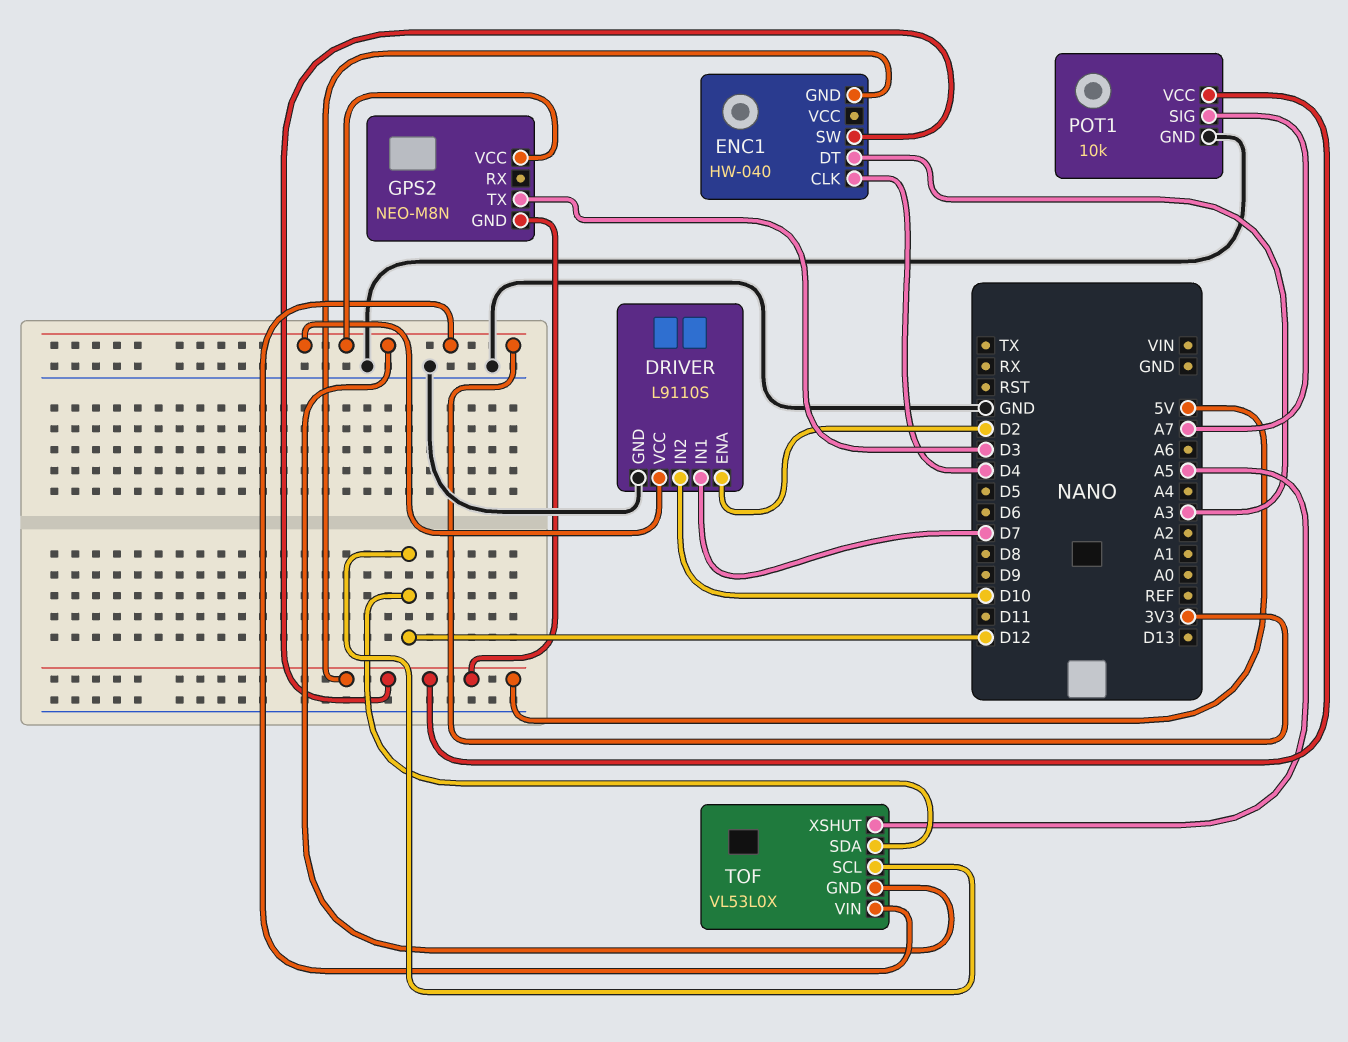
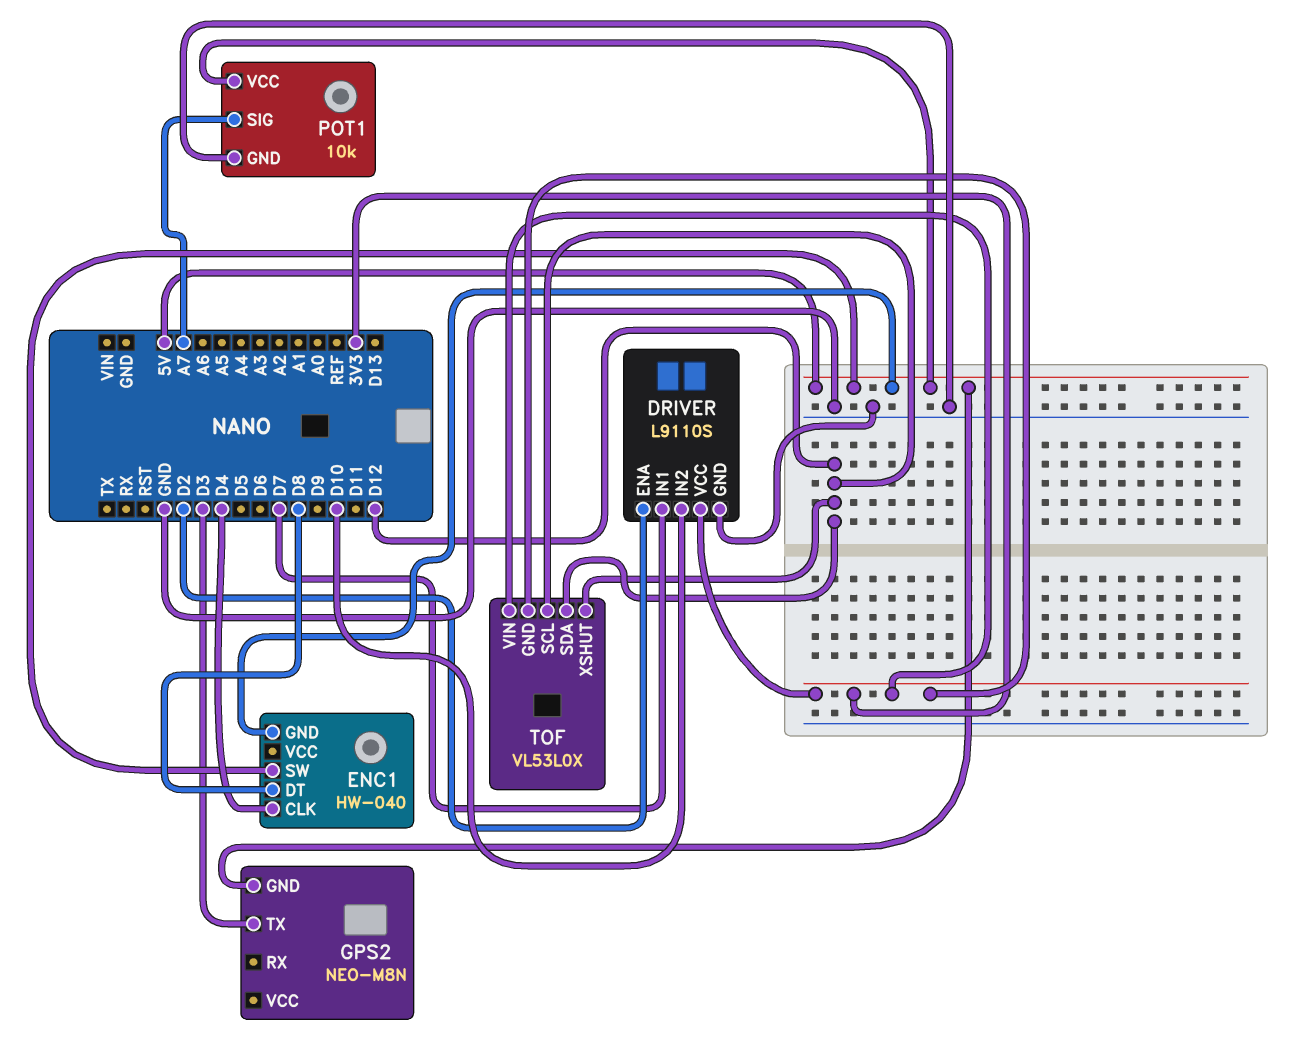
ENC1 pin DT: A3 -> D8
GPS2 pin VCC: 3V3 -> none
TOF pin XSHUT: A5 -> D12

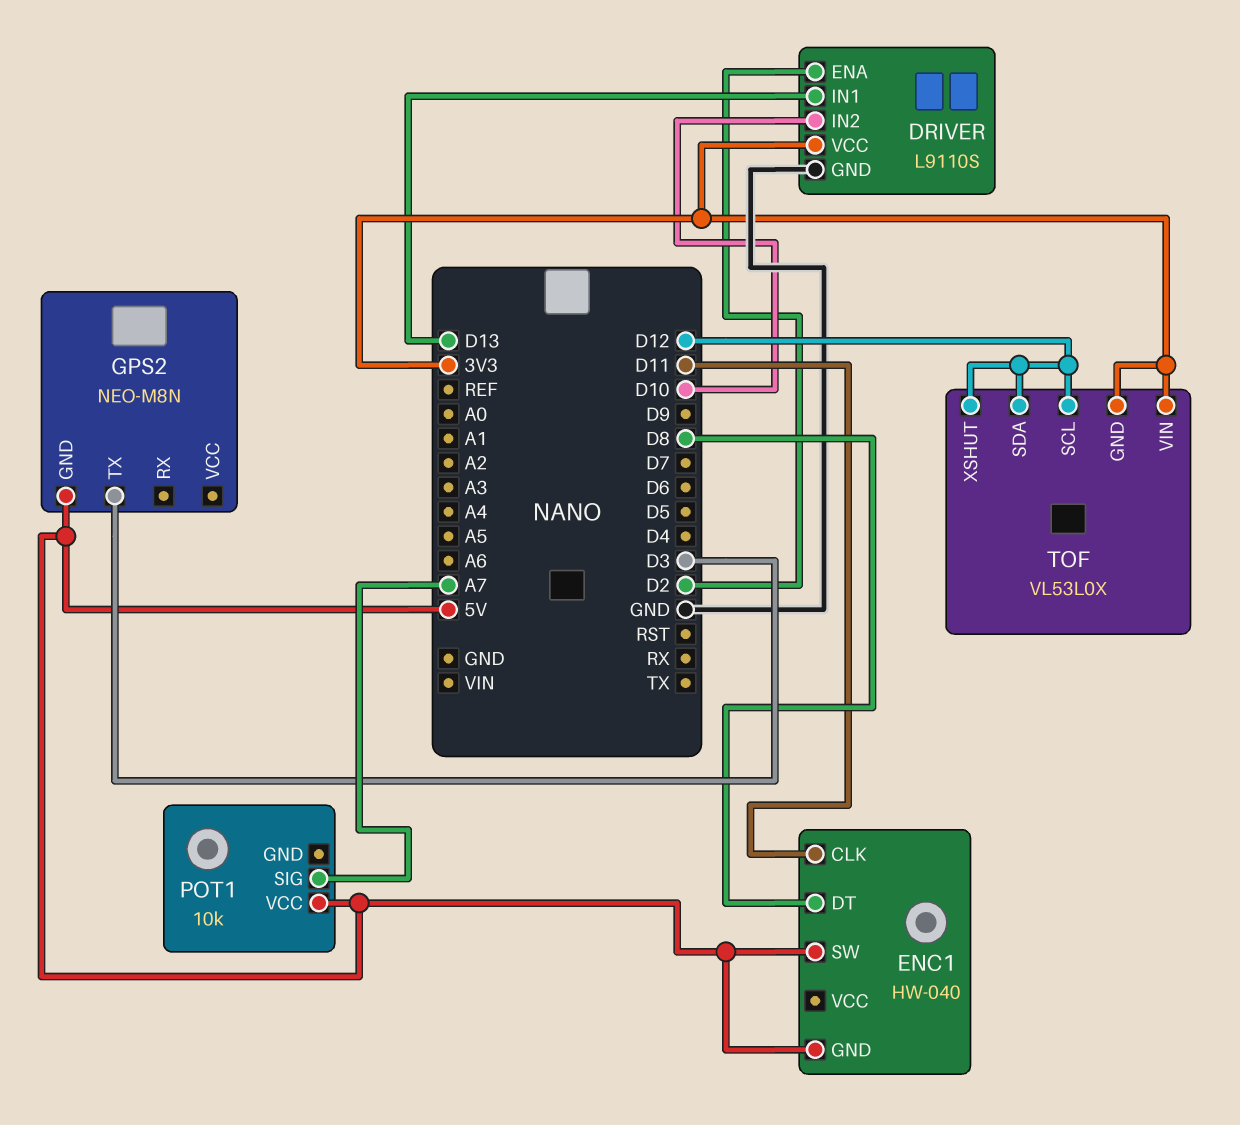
DRIVER pin IN1: D7 -> D13
ENC1 pin CLK: D4 -> D11
POT1 pin GND: GND -> none

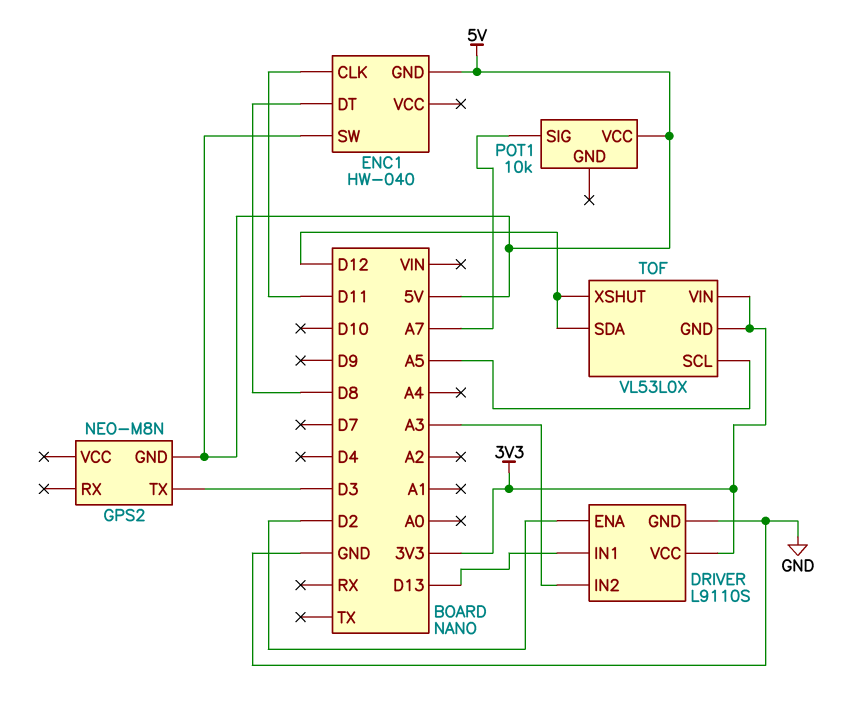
DRIVER pin IN2: D10 -> A3
TOF pin SCL: D12 -> A5

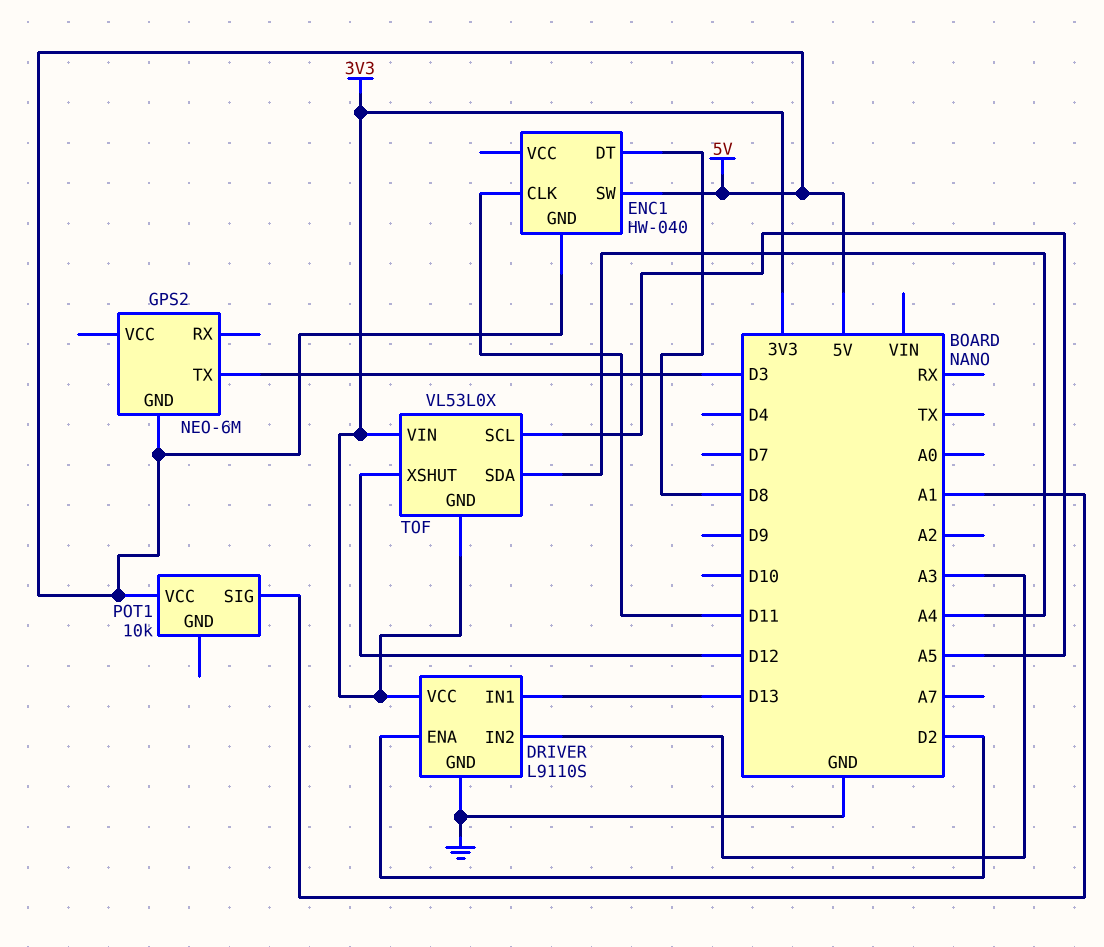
GPS2: NEO-M8N -> NEO-6M
POT1 pin SIG: A7 -> A1
TOF pin SDA: D12 -> A4

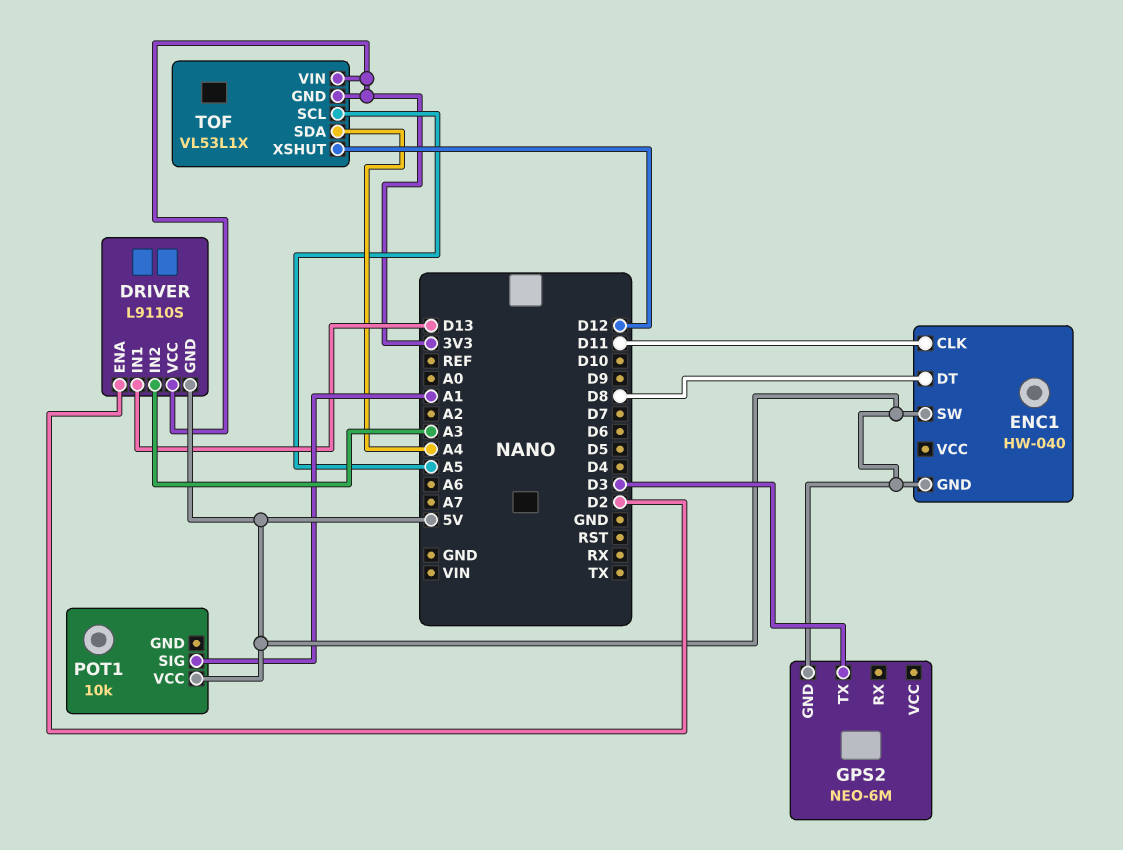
DRIVER pin GND: GND -> 5V
TOF: VL53L0X -> VL53L1X

